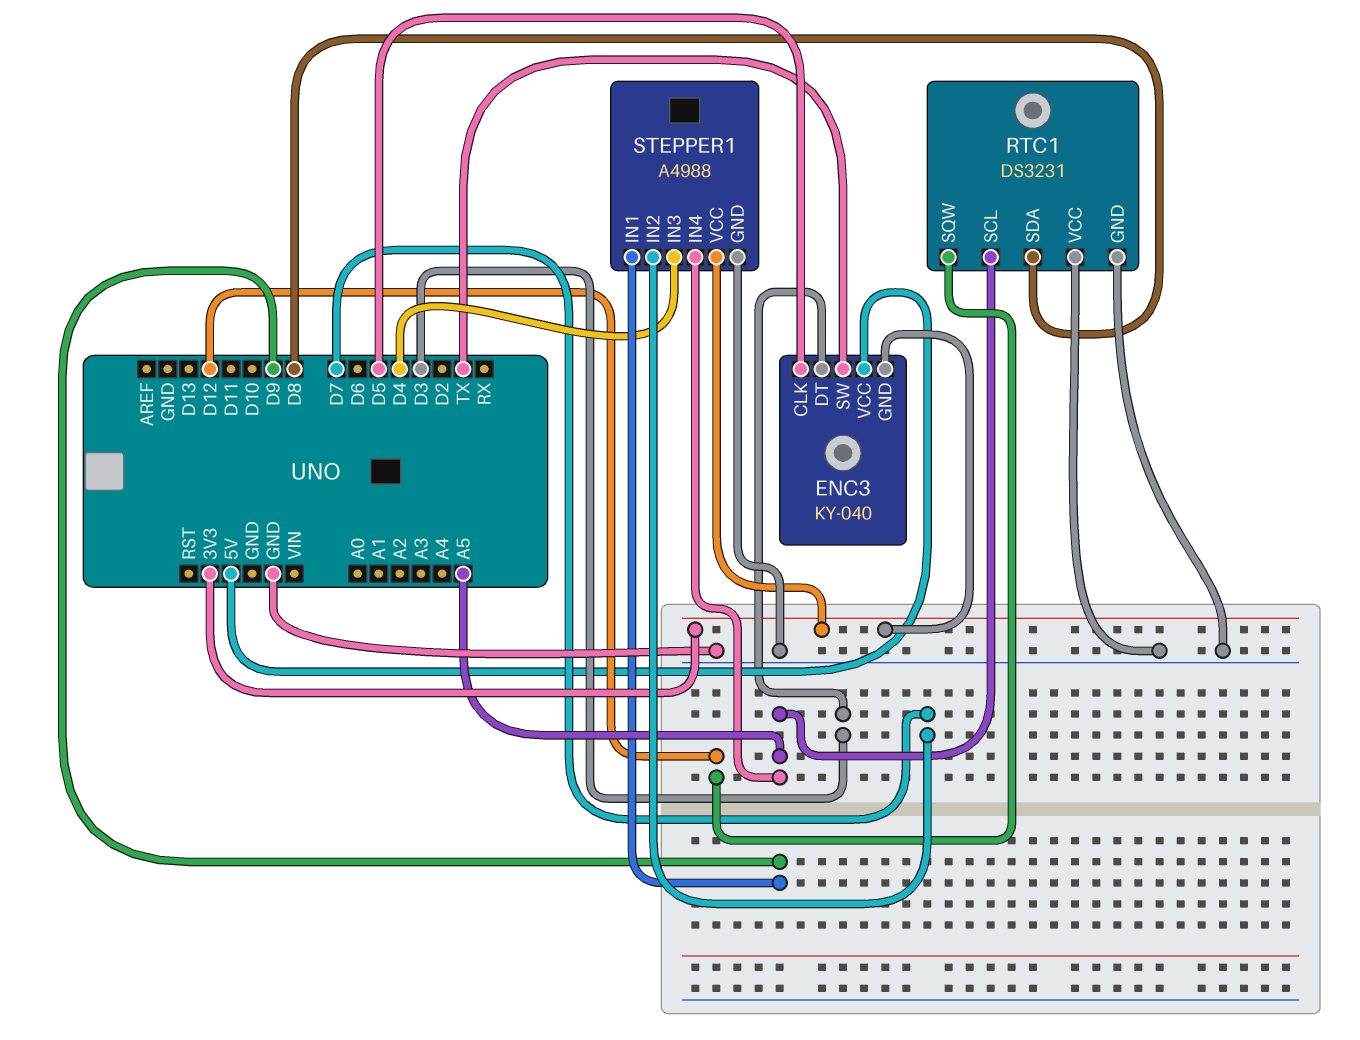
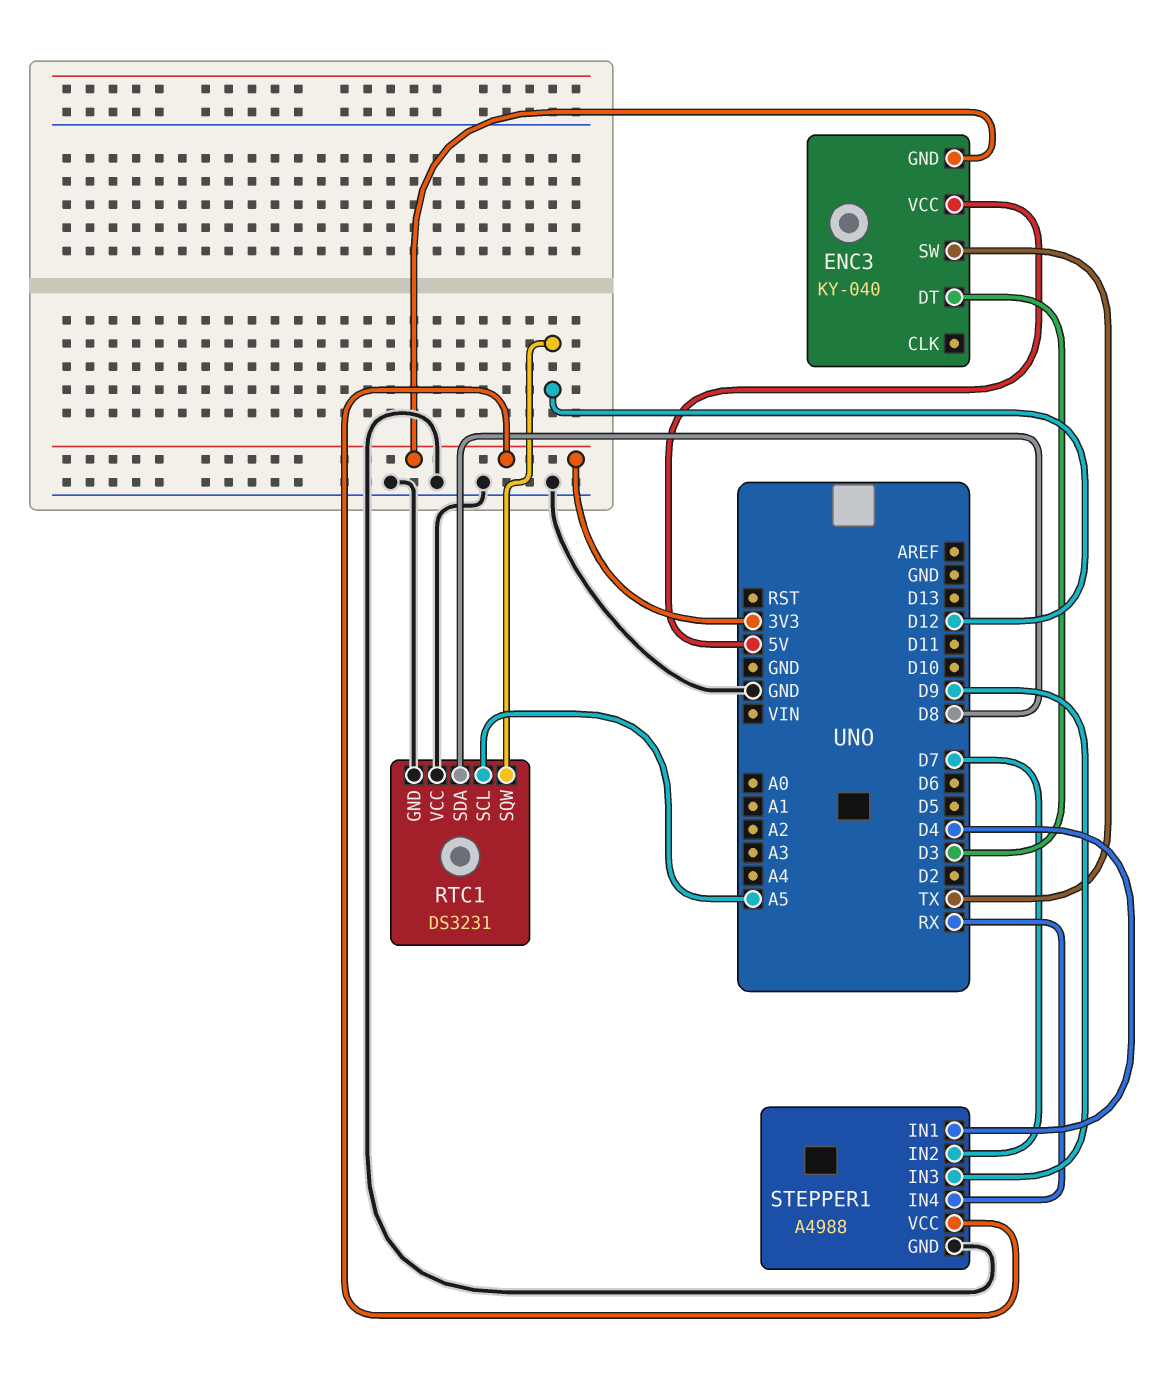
ENC3 pin CLK: D5 -> none
STEPPER1 pin IN1: D9 -> D4
STEPPER1 pin IN3: D4 -> D9
STEPPER1 pin IN4: A5 -> RX

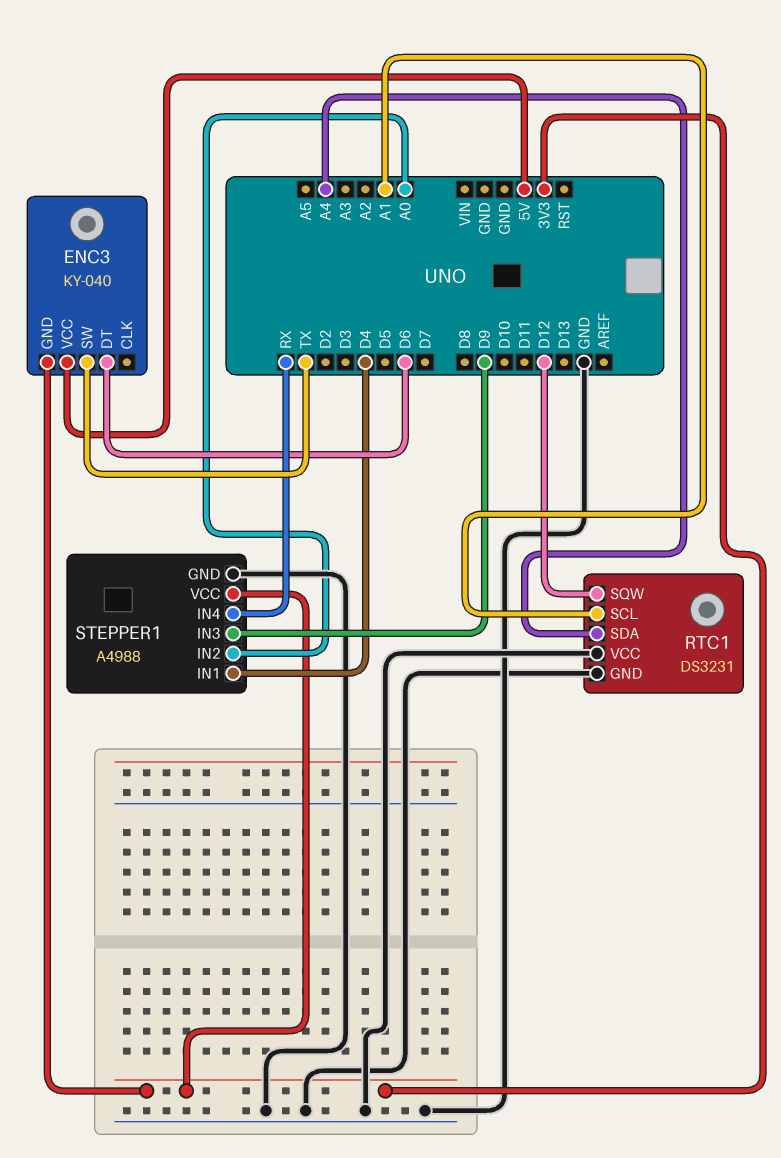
ENC3 pin DT: D3 -> D6
RTC1 pin SCL: A5 -> A1
RTC1 pin SDA: D8 -> A4
STEPPER1 pin IN2: D7 -> A0

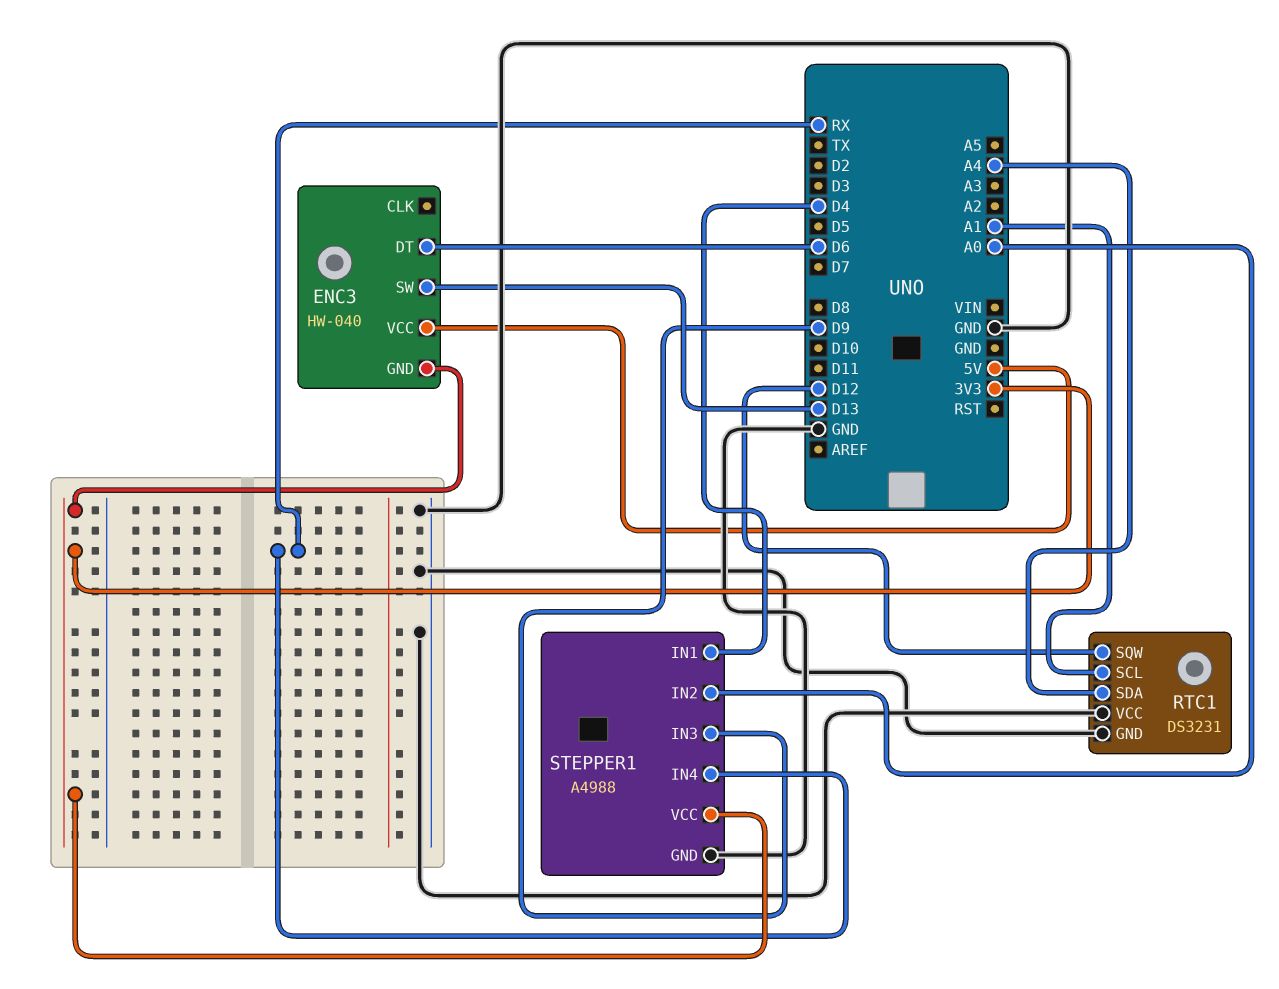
ENC3: KY-040 -> HW-040
ENC3 pin SW: TX -> D13

